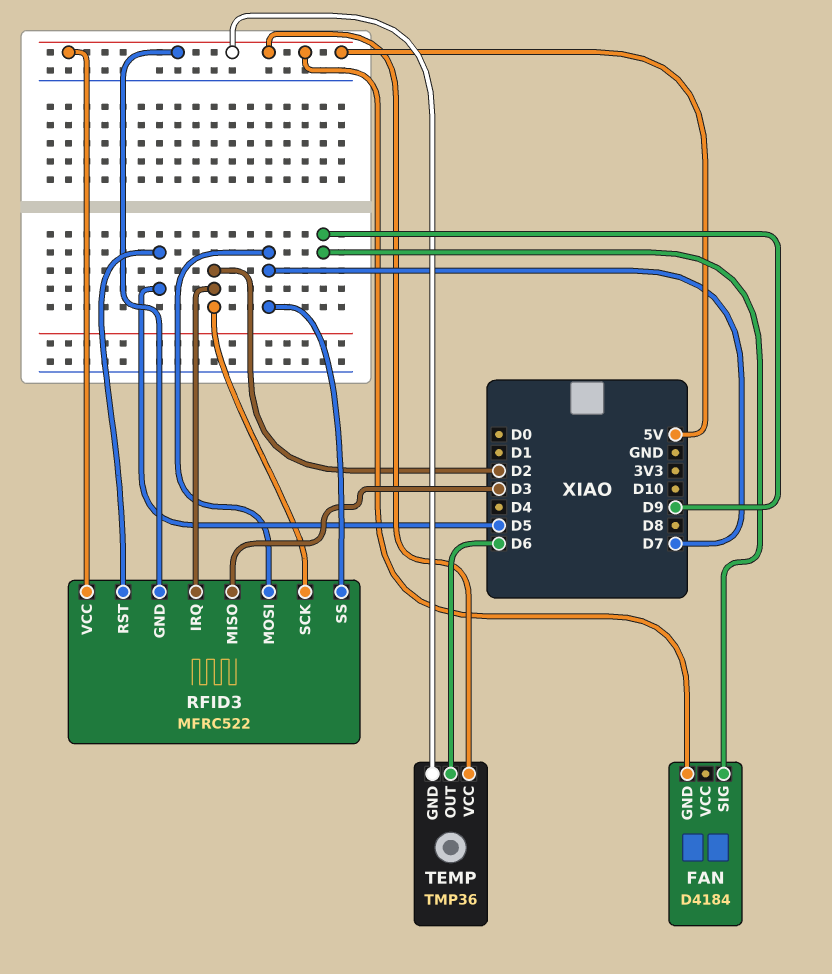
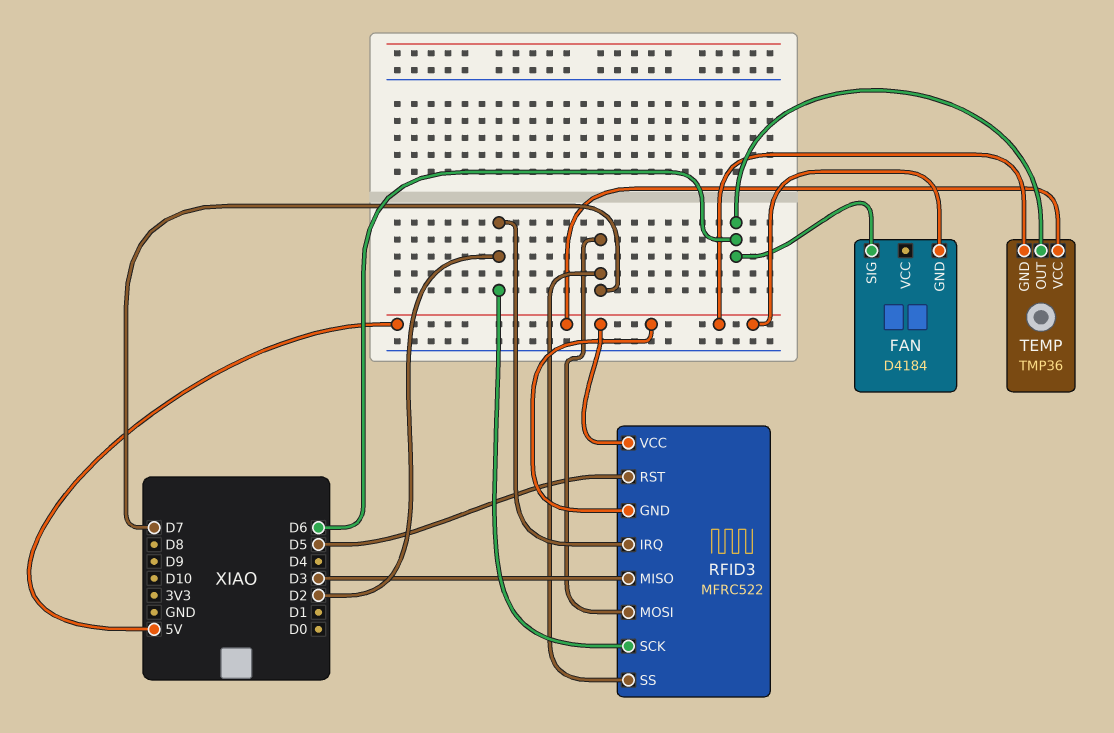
FAN pin SIG: D9 -> D6

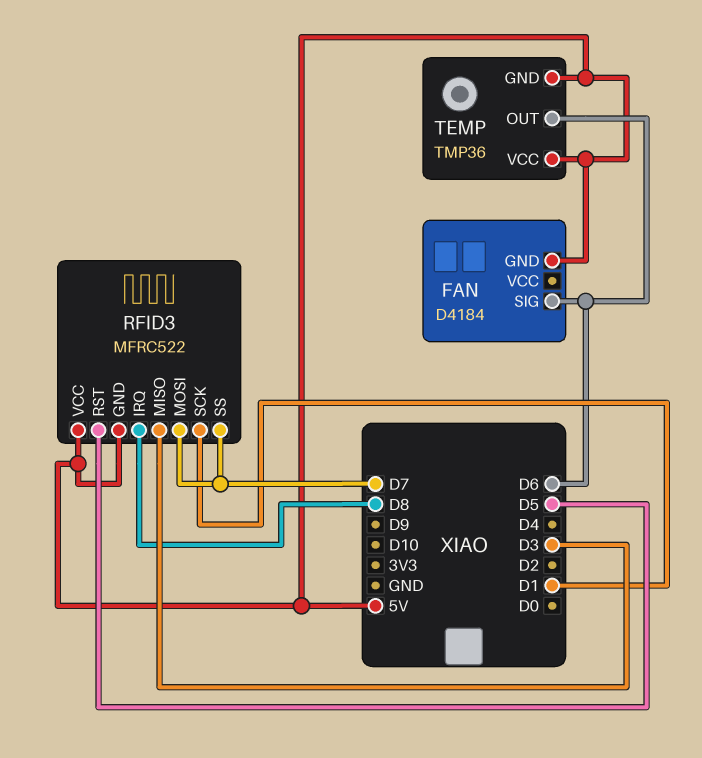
RFID3 pin IRQ: D2 -> D8
RFID3 pin SCK: D2 -> D1

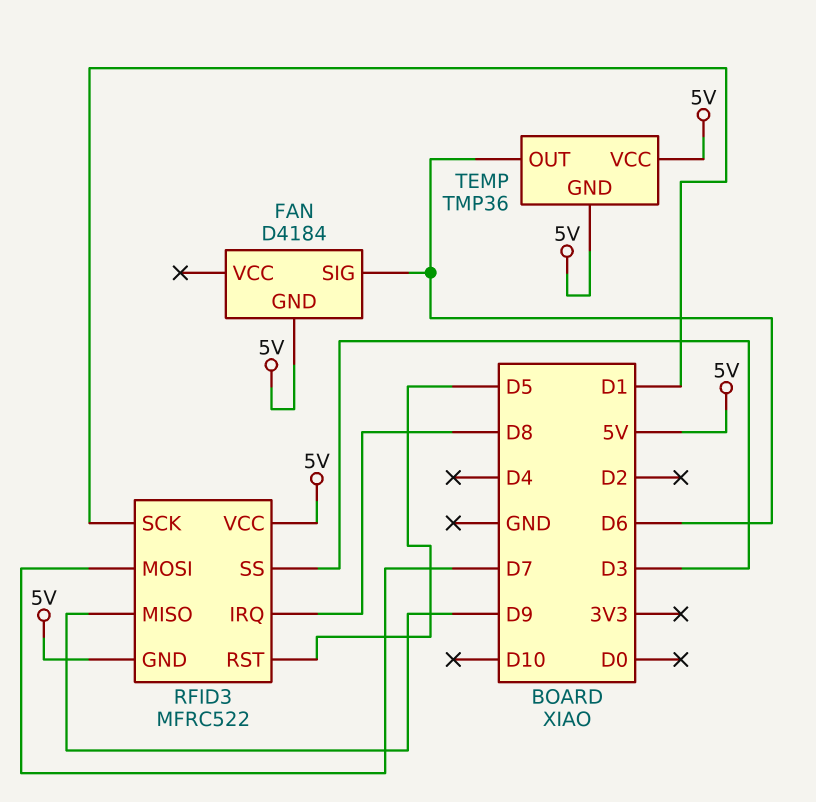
RFID3 pin MISO: D3 -> D9
RFID3 pin SS: D7 -> D3

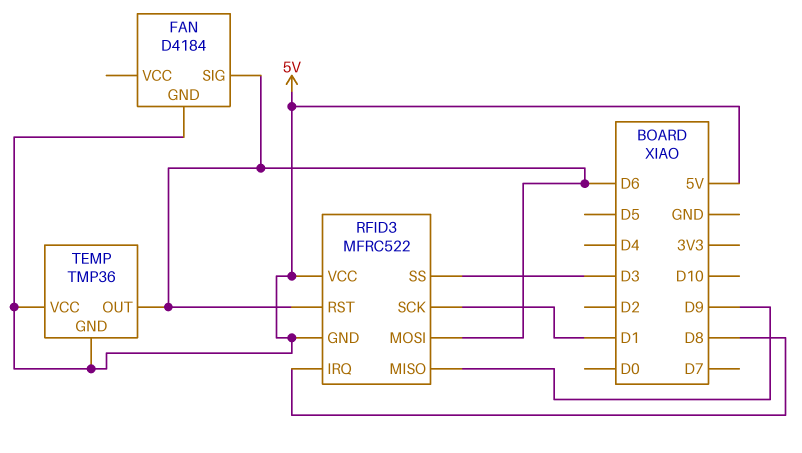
RFID3 pin MOSI: D7 -> D6
RFID3 pin RST: D5 -> D6

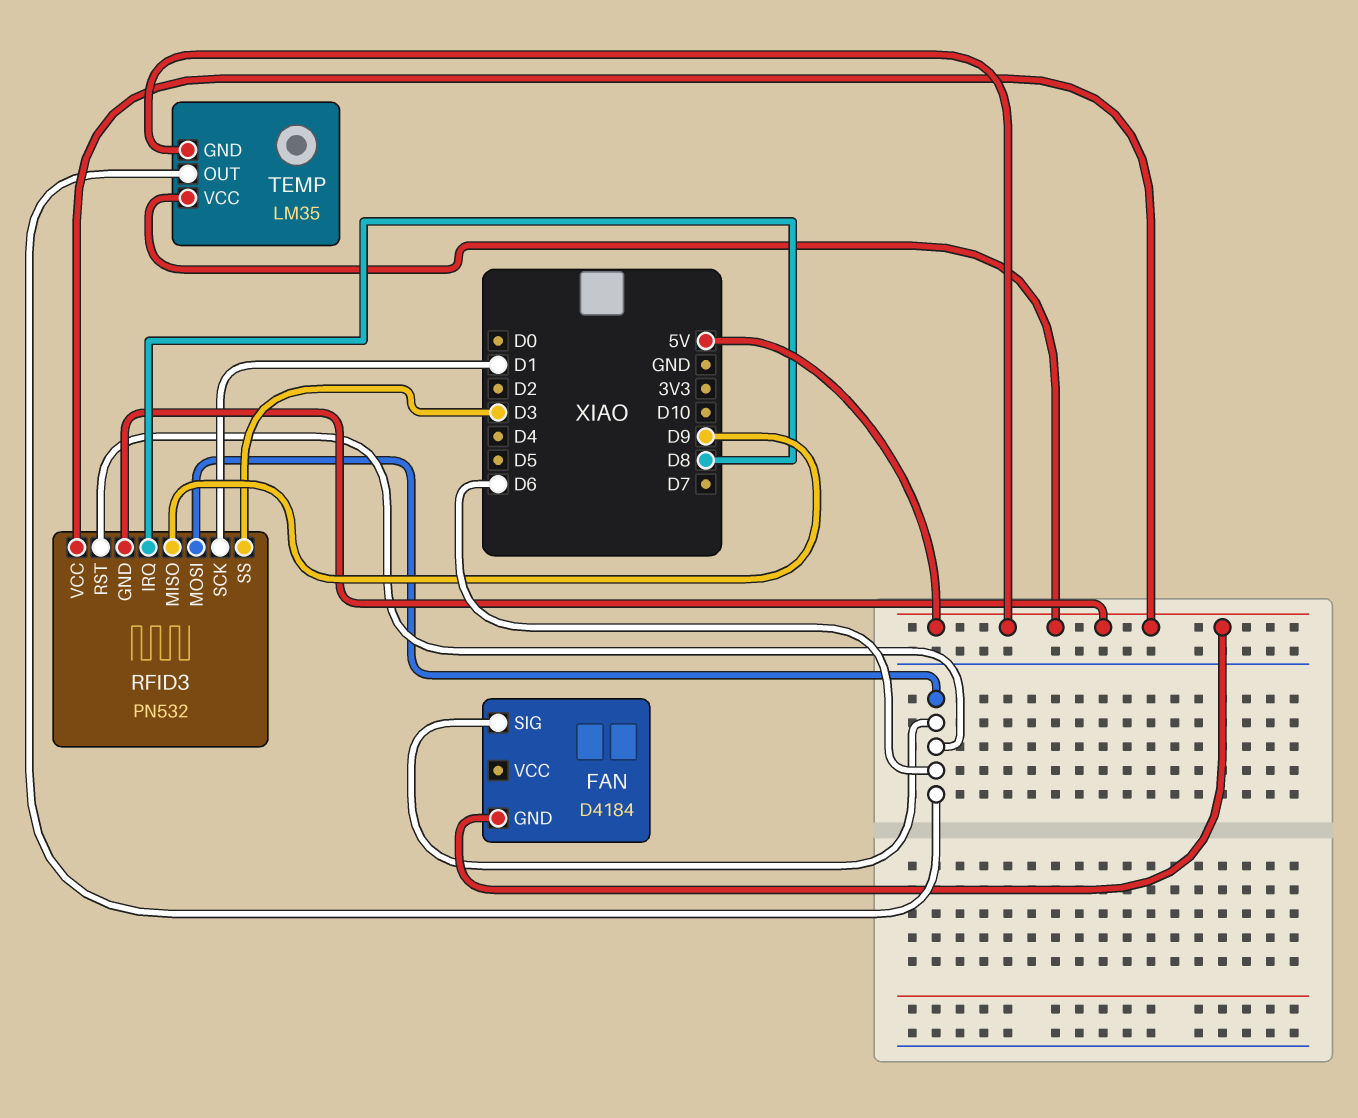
RFID3: MFRC522 -> PN532
TEMP: TMP36 -> LM35

